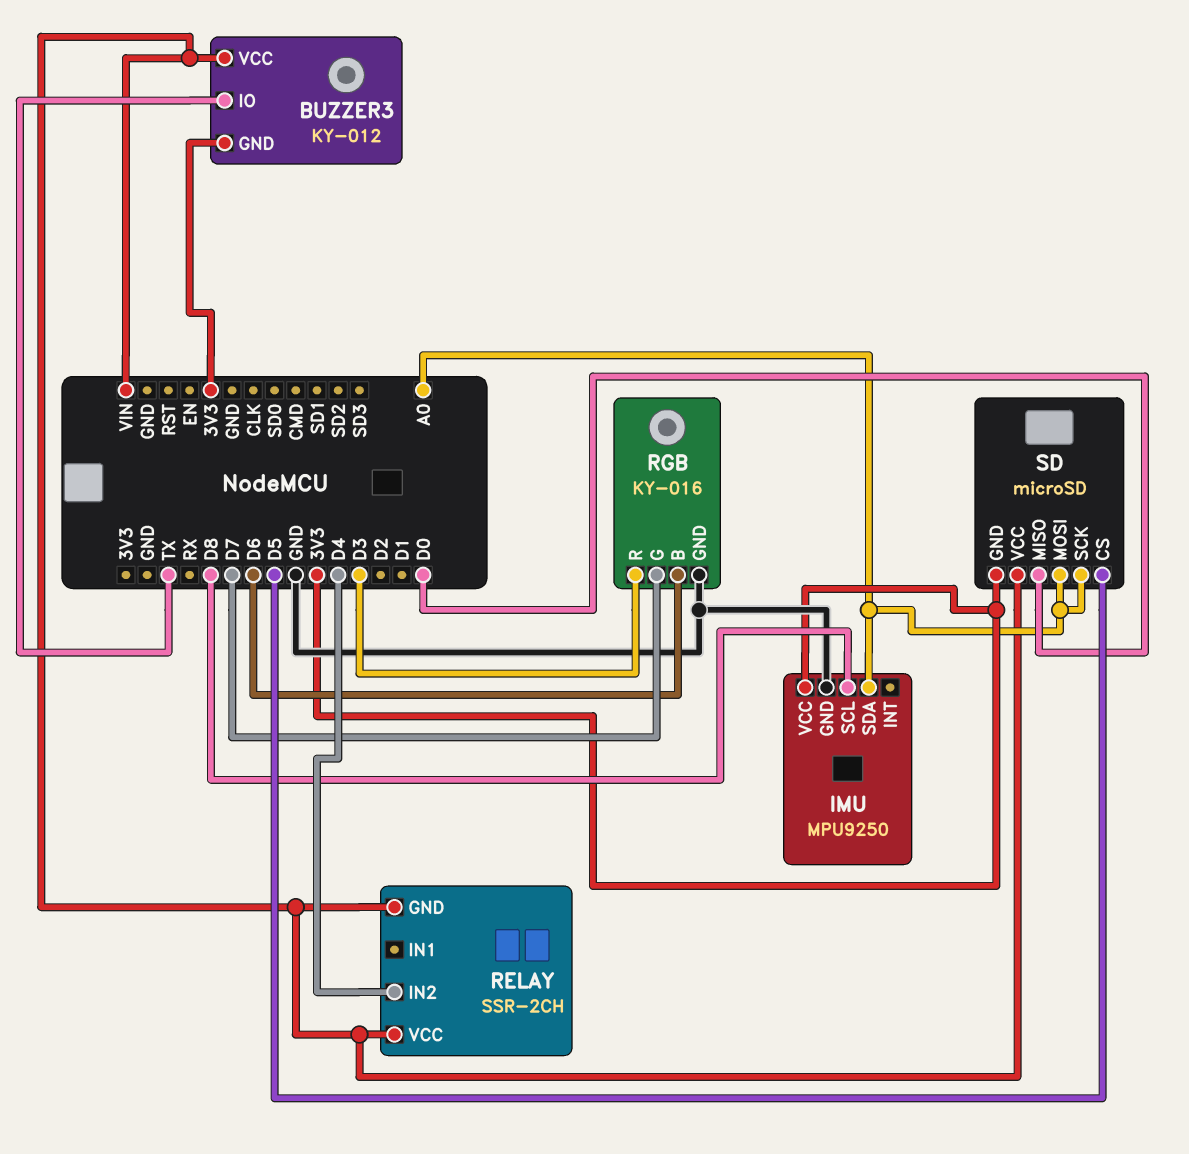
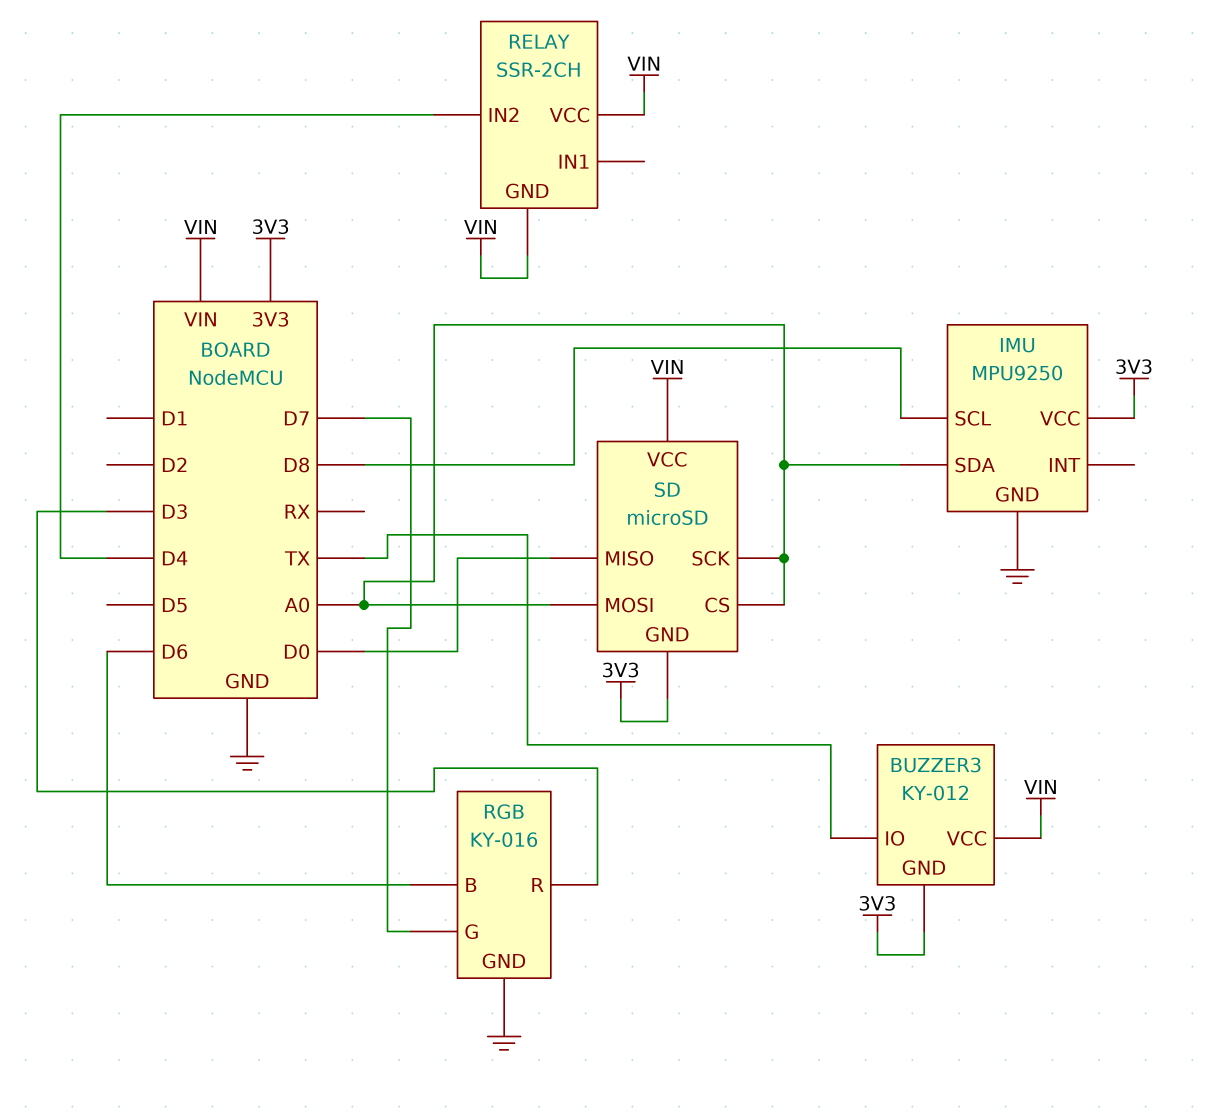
SD pin CS: D5 -> A0

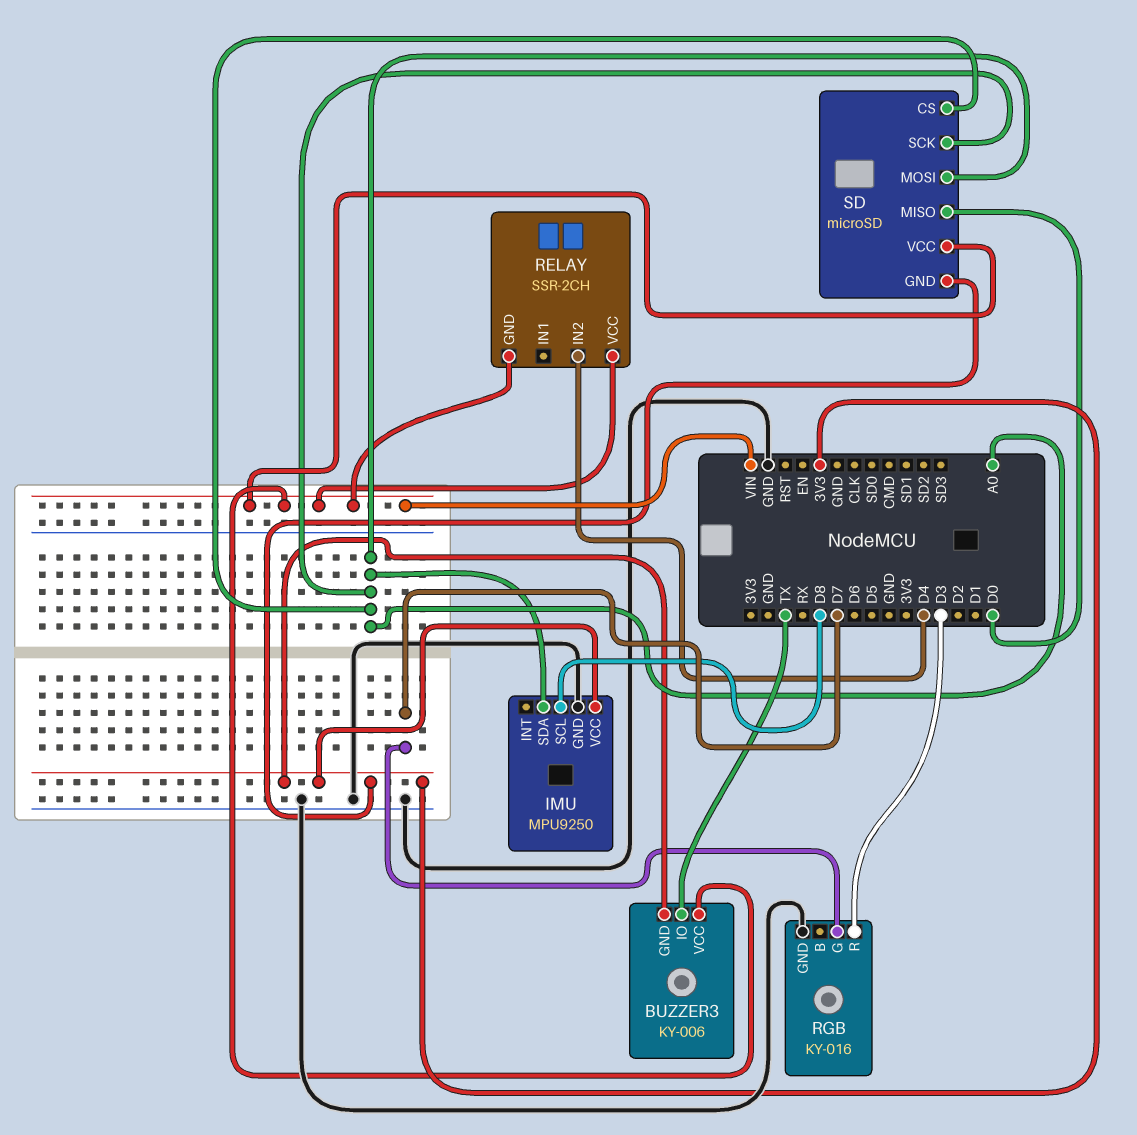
BUZZER3: KY-012 -> KY-006
RGB pin B: D6 -> none

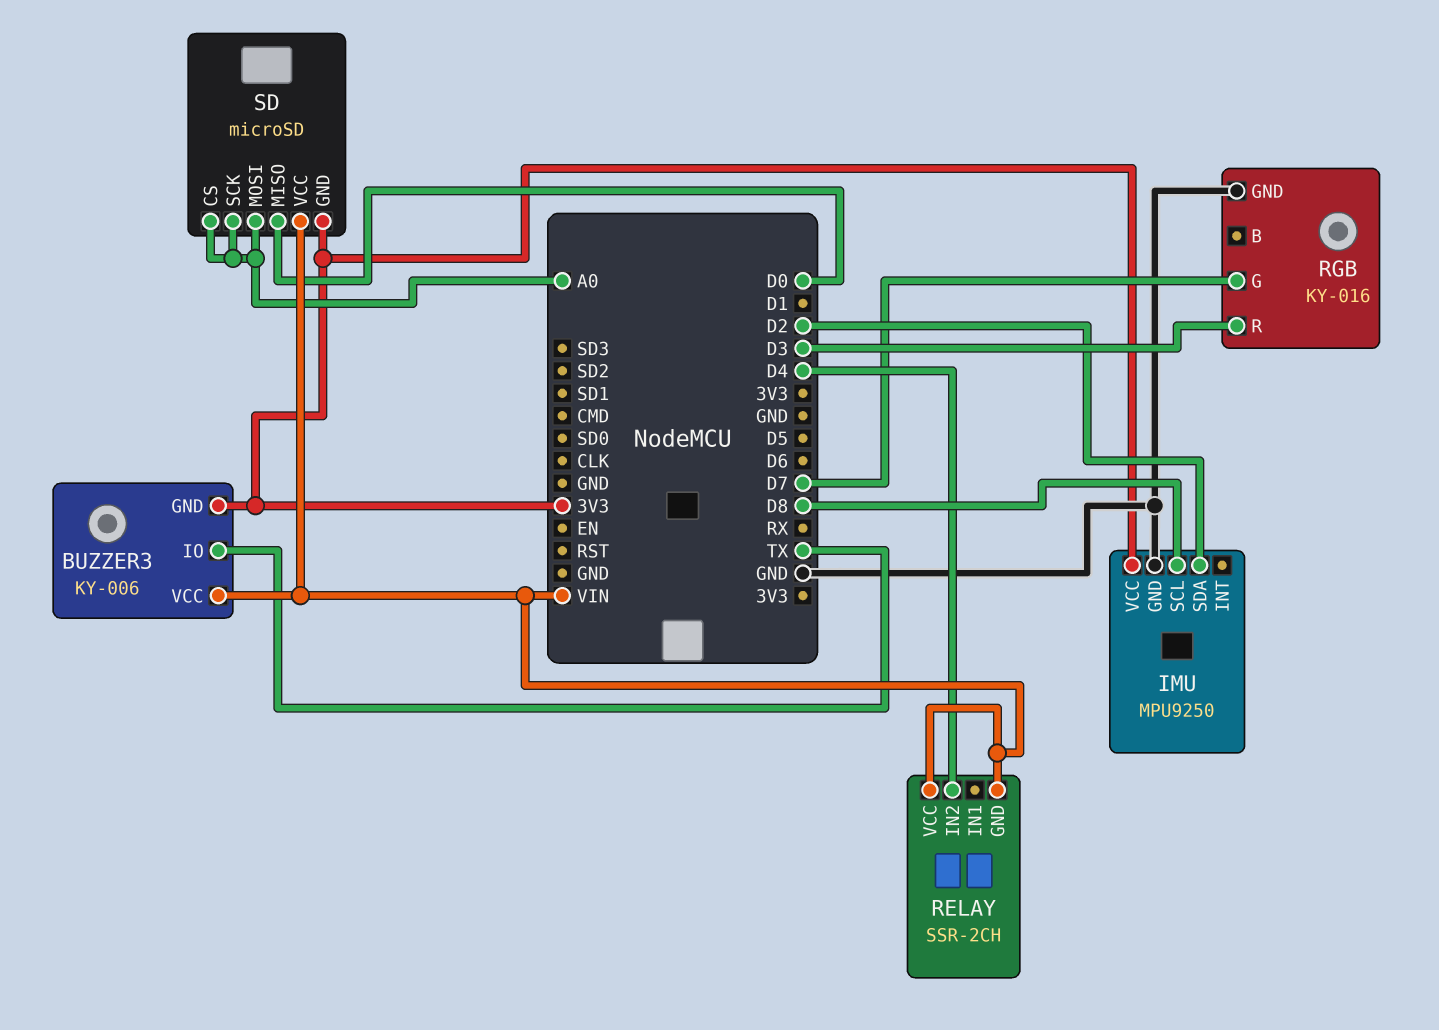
IMU pin SDA: A0 -> D2

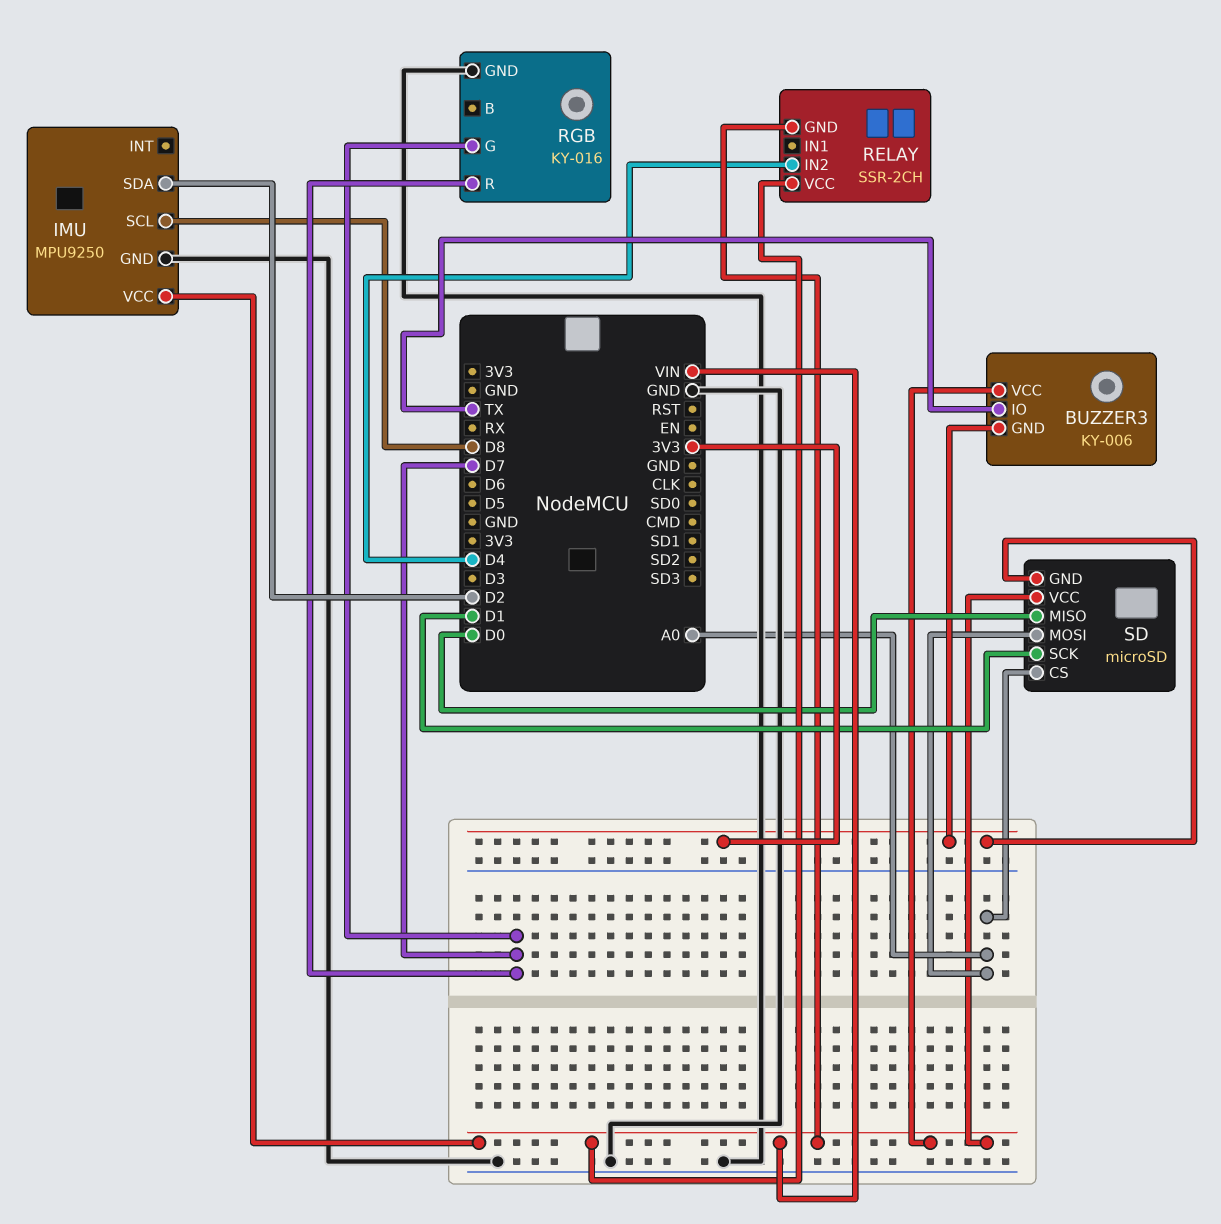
IMU pin VCC: 3V3 -> VIN
RGB pin R: D3 -> D7
SD pin SCK: A0 -> D1

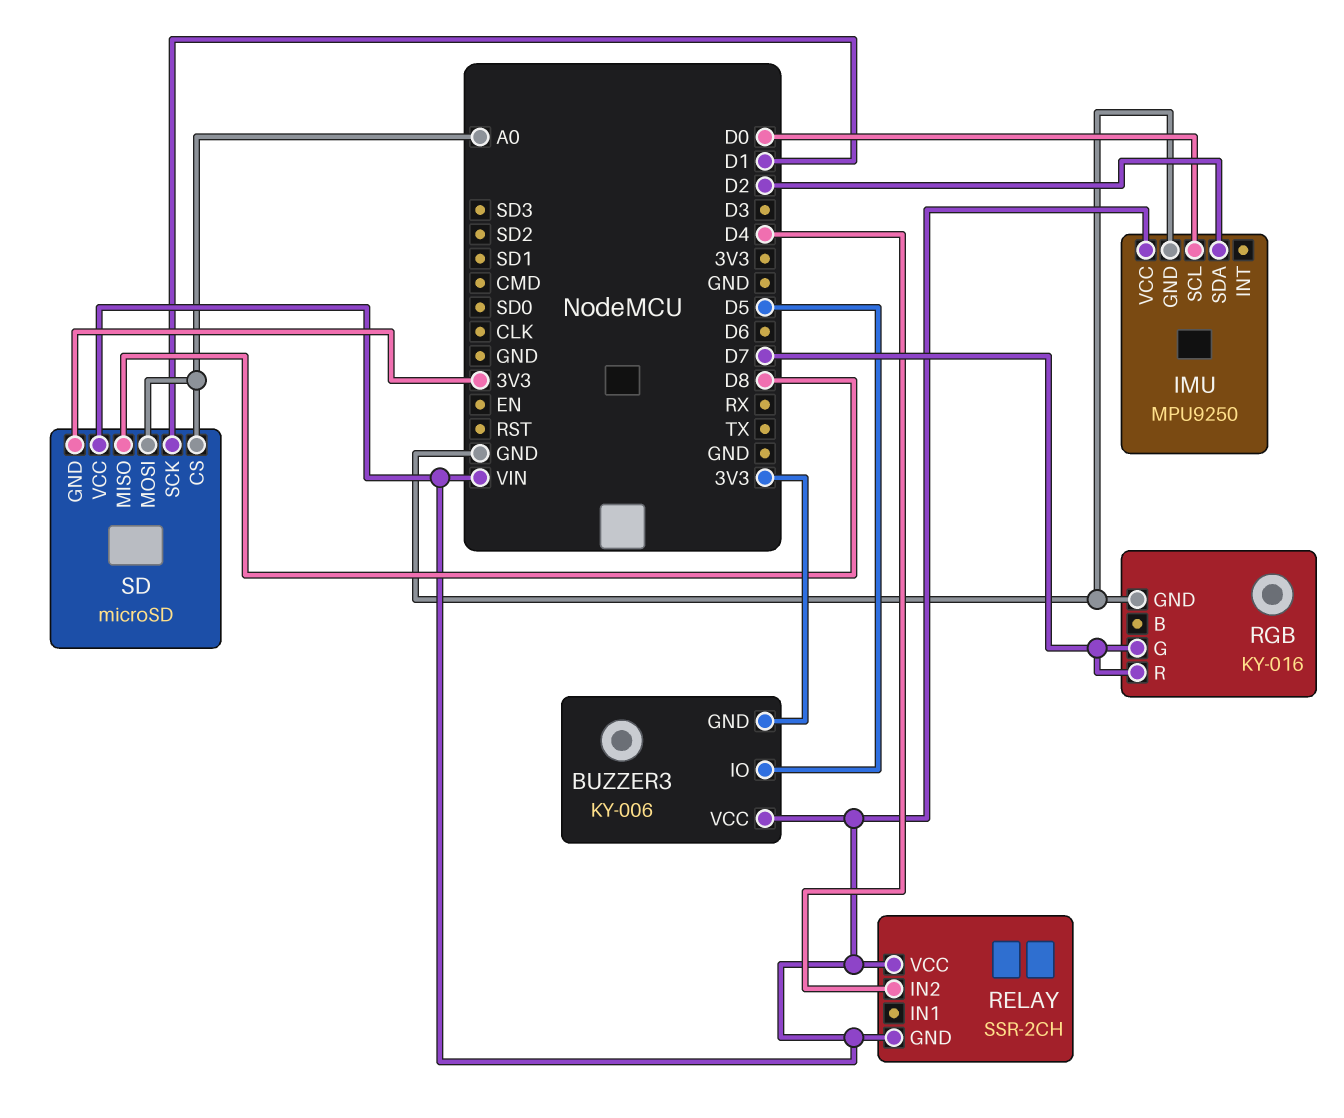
BUZZER3 pin IO: TX -> D5
IMU pin SCL: D8 -> D0
SD pin MISO: D0 -> D8

